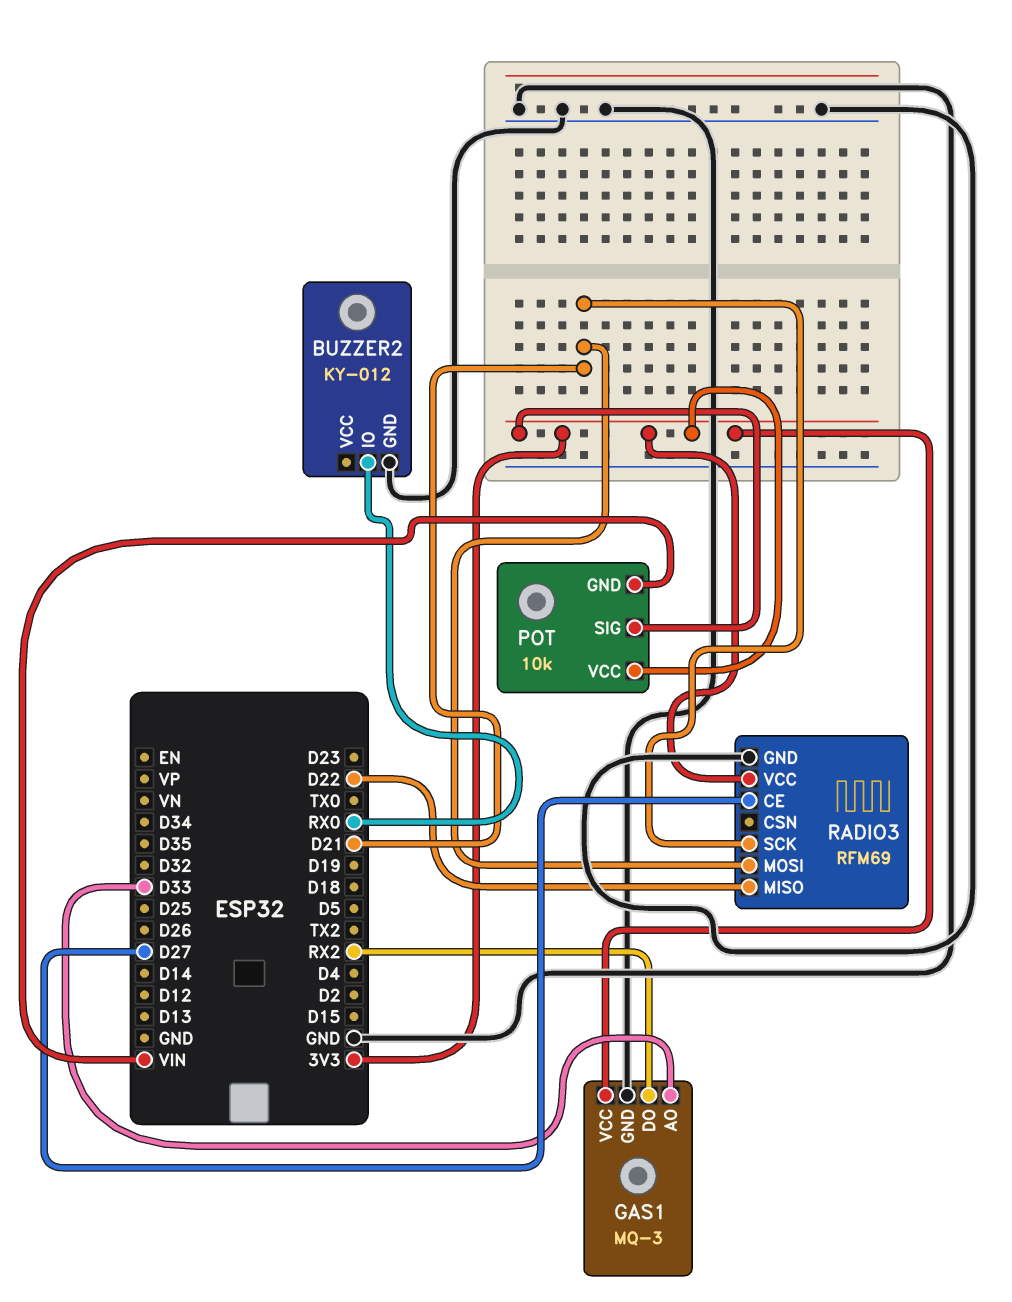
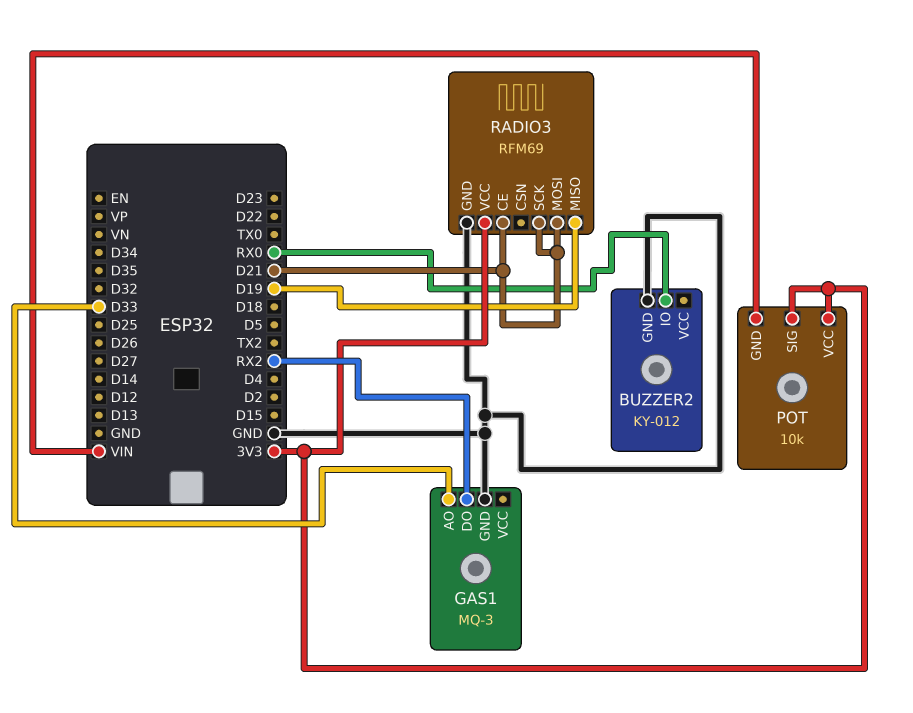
GAS1 pin VCC: 3V3 -> none
RADIO3 pin CE: D27 -> D21
RADIO3 pin MISO: D22 -> D19

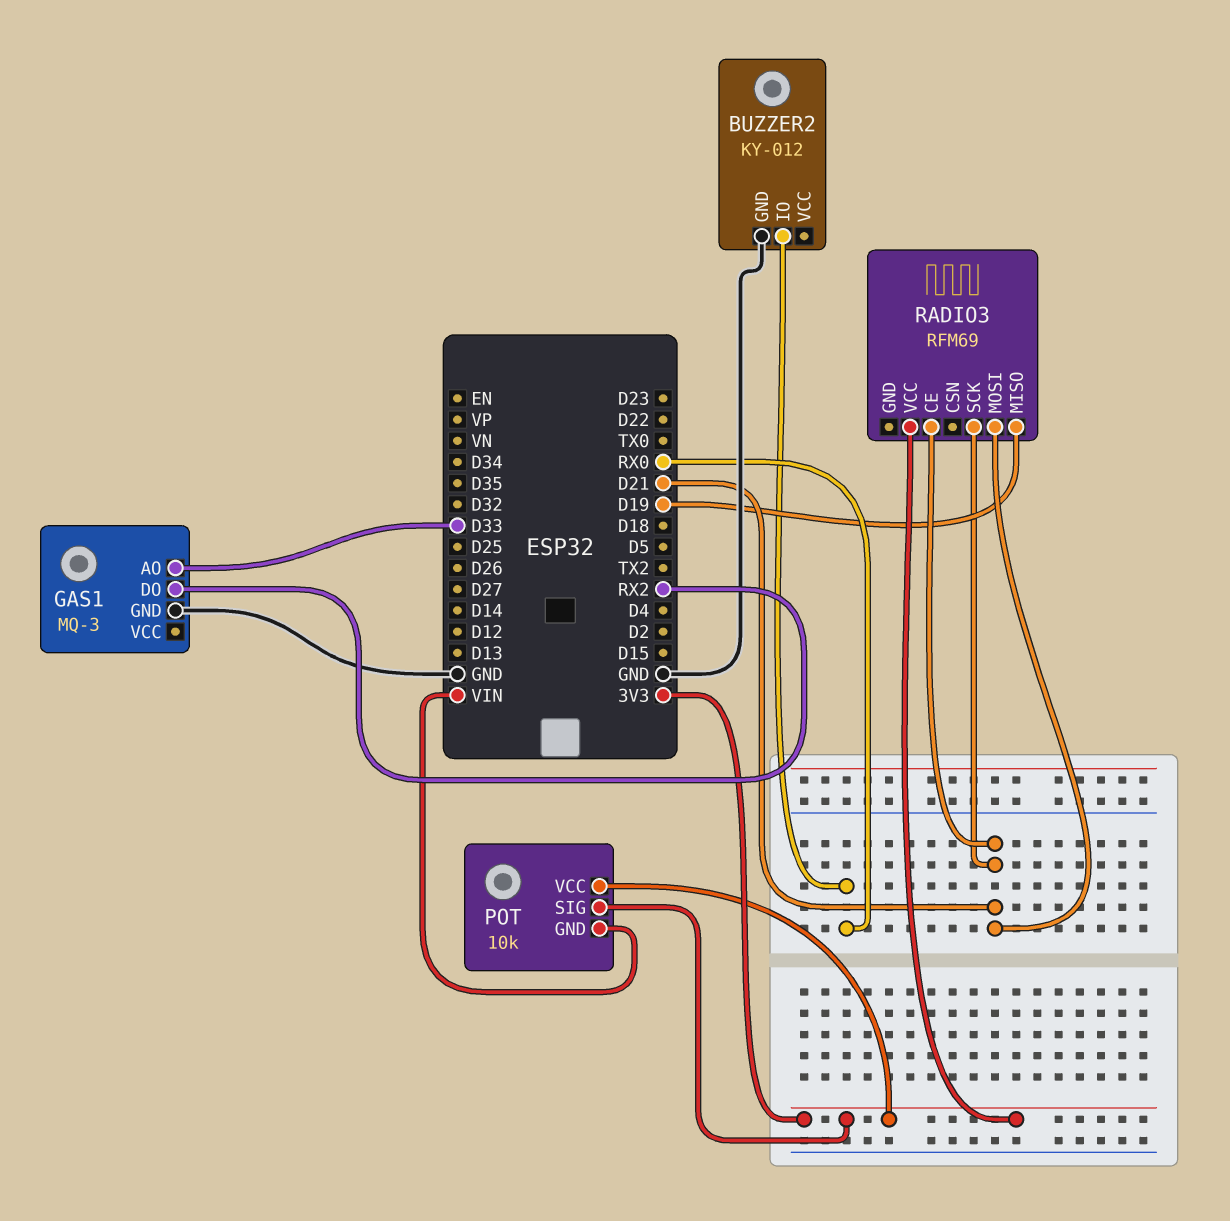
RADIO3 pin GND: GND -> none

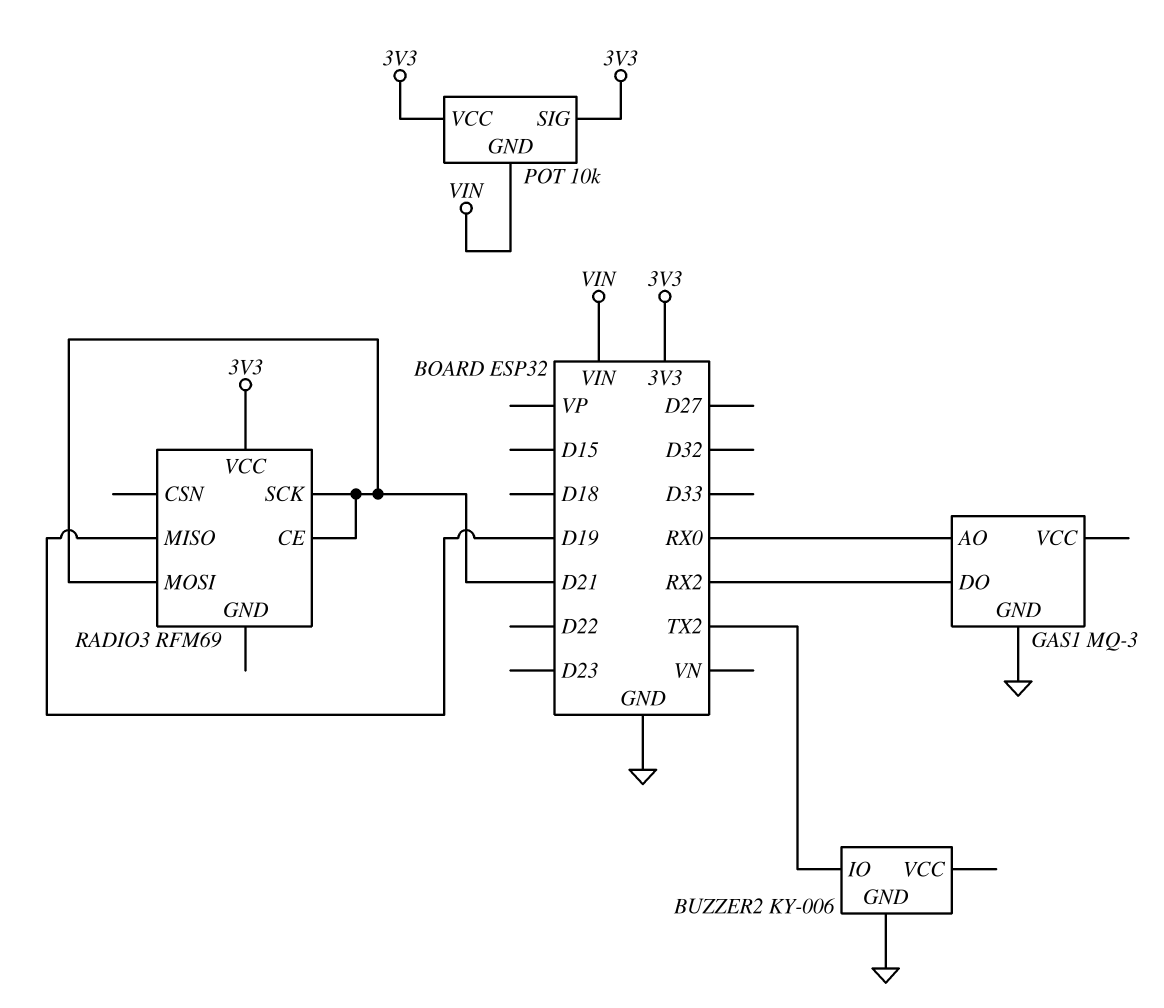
BUZZER2: KY-012 -> KY-006
BUZZER2 pin IO: RX0 -> TX2
GAS1 pin AO: D33 -> RX0

